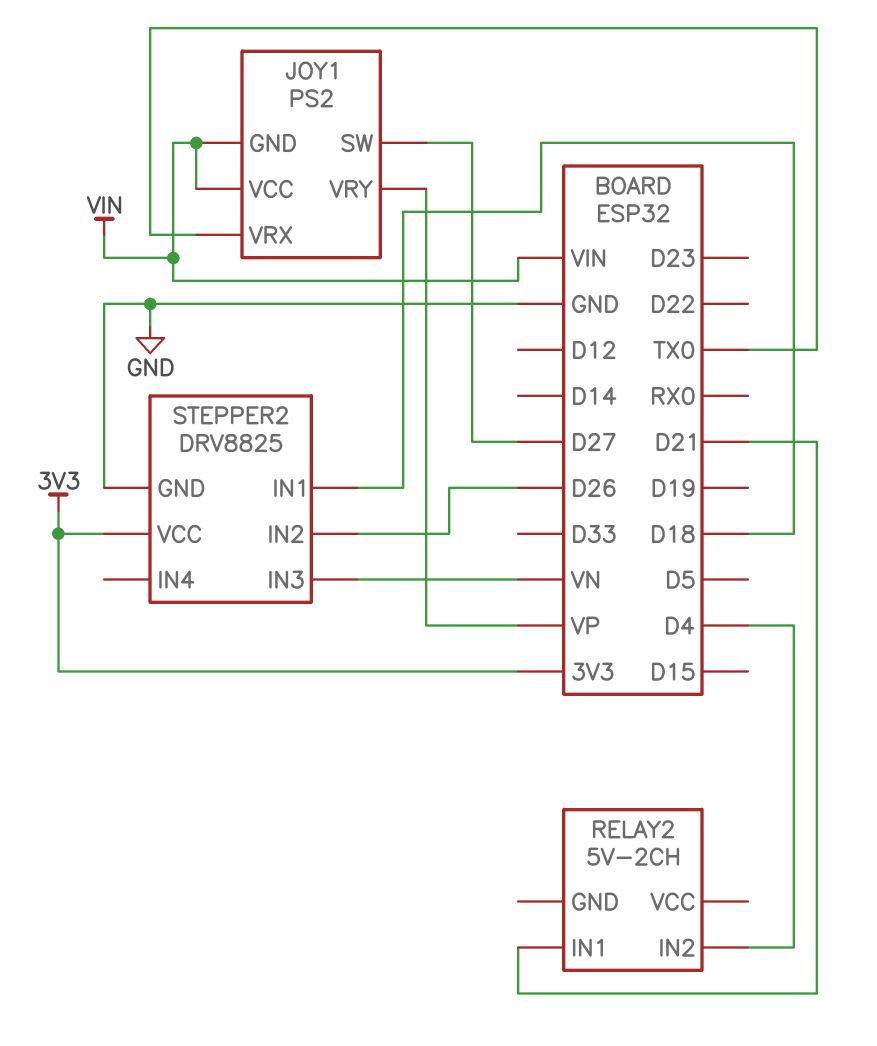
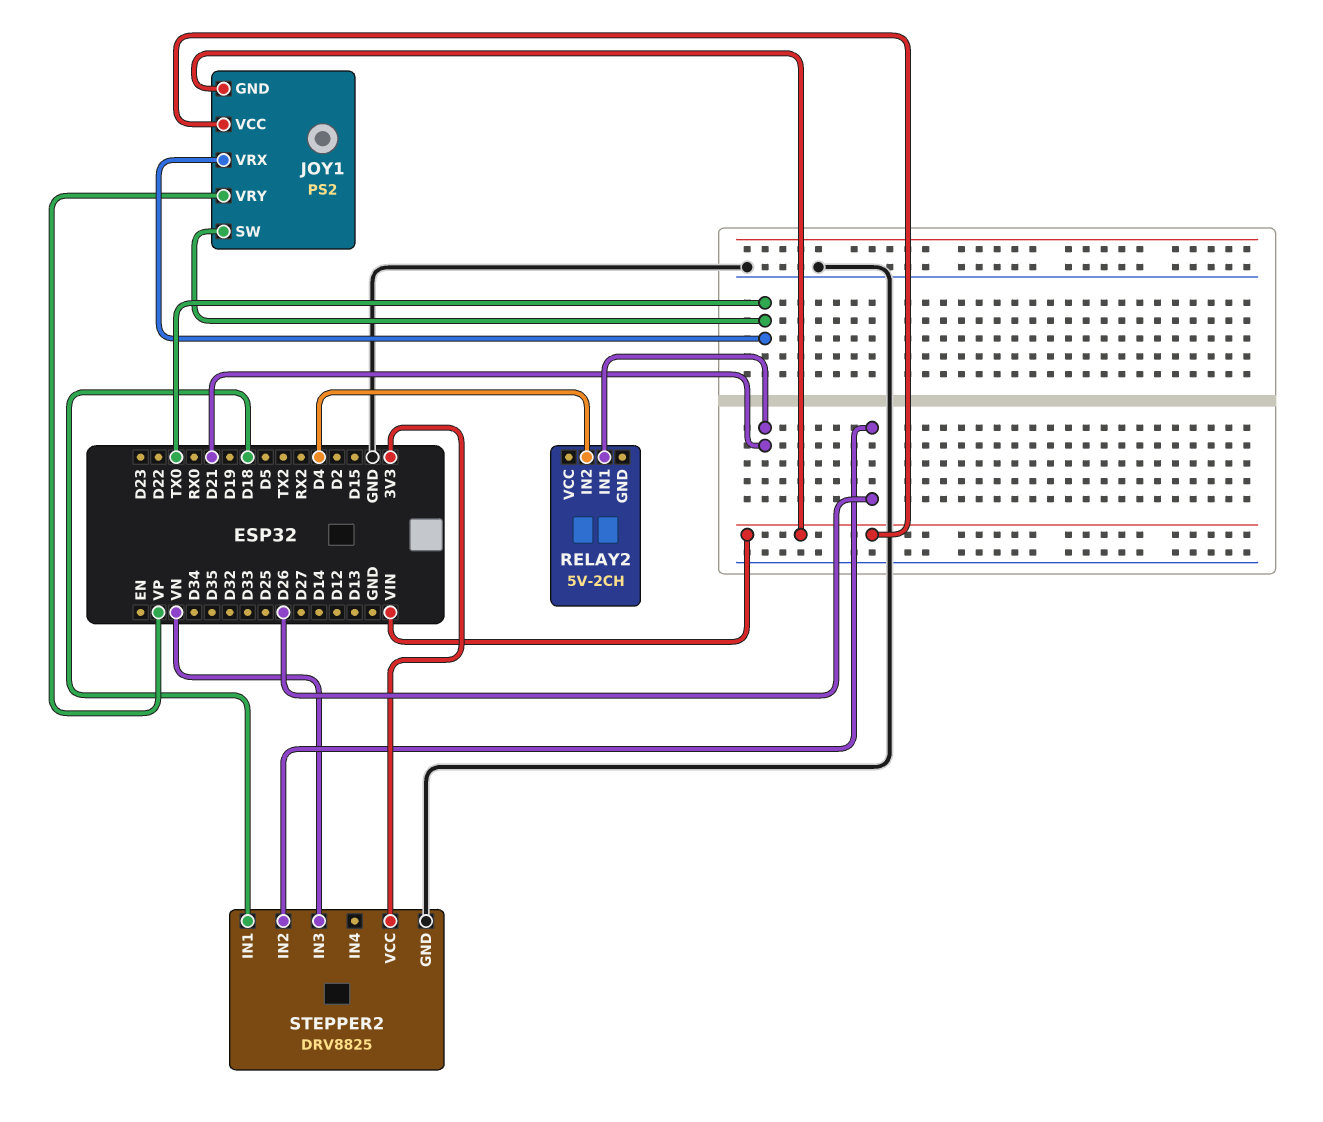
JOY1 pin SW: D27 -> TX0

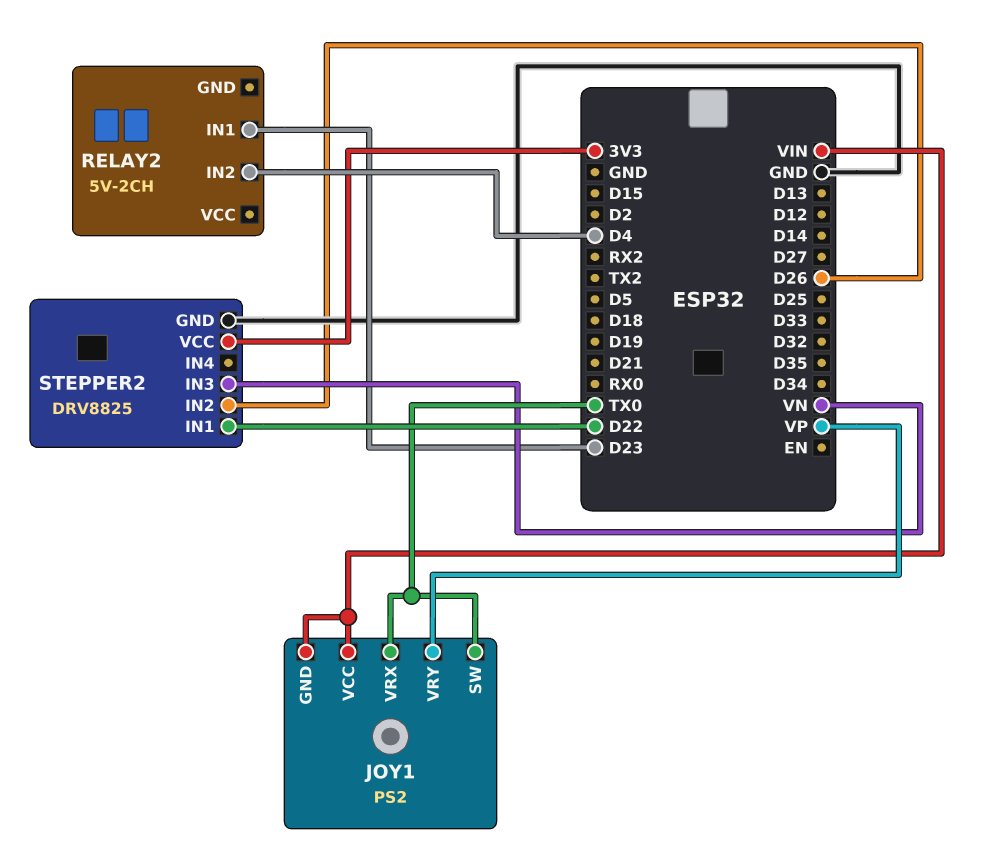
RELAY2 pin IN1: D21 -> D23
STEPPER2 pin IN1: D18 -> D22

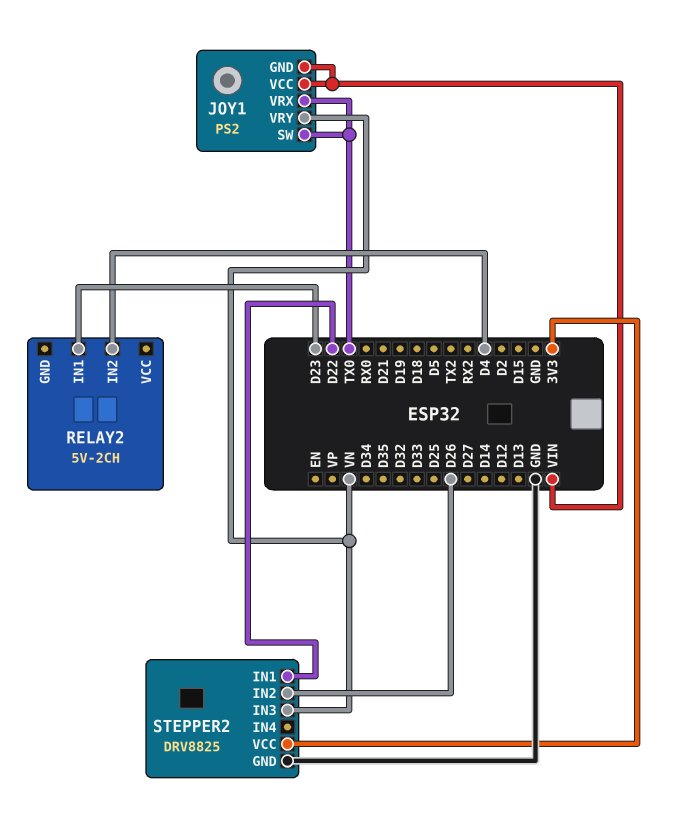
JOY1 pin VRY: VP -> VN

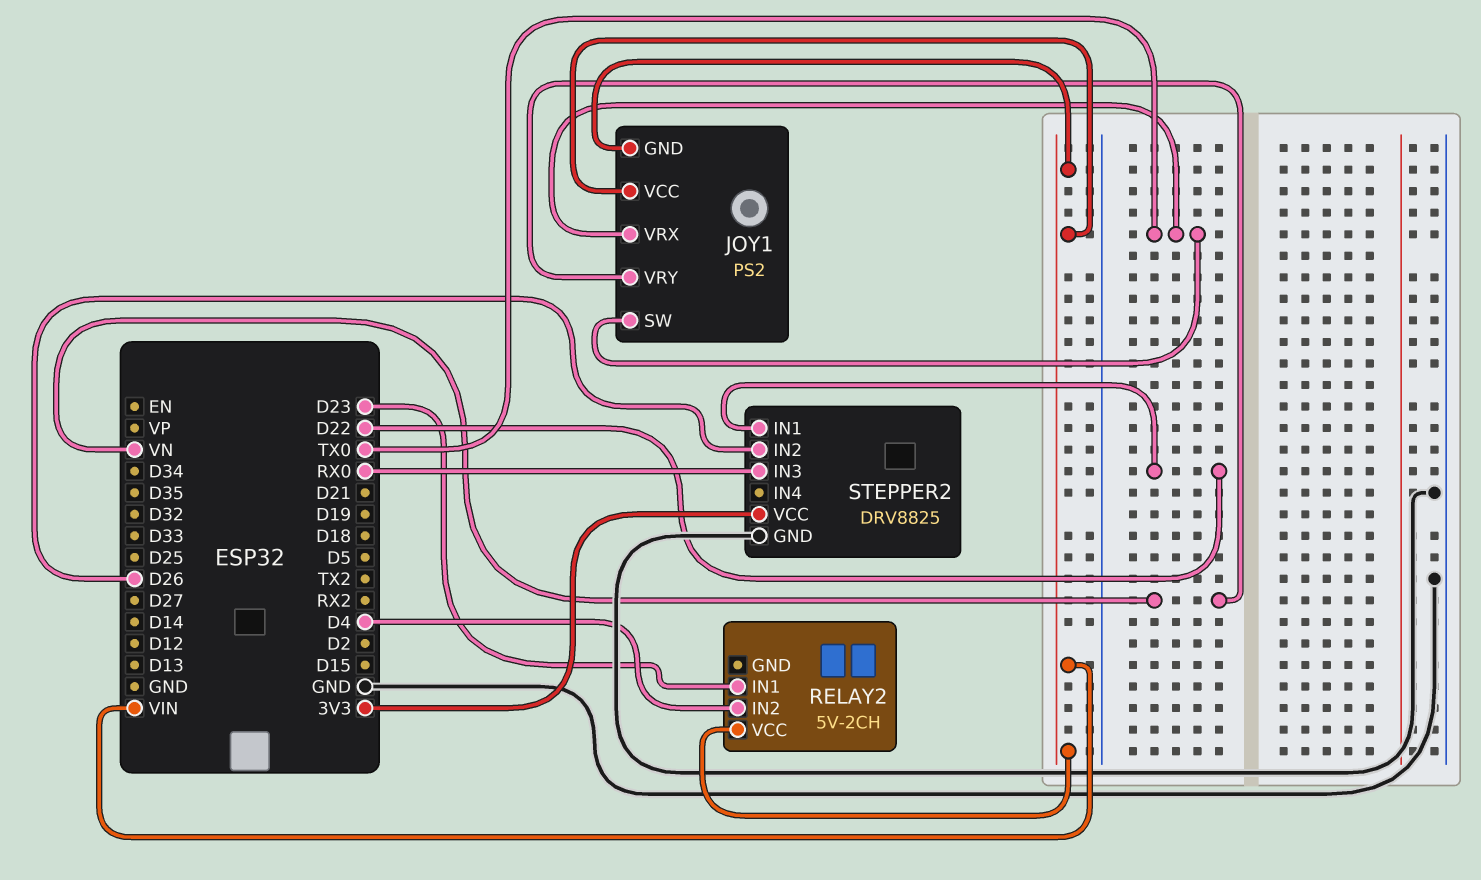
RELAY2 pin VCC: none -> VIN
STEPPER2 pin IN3: VN -> RX0

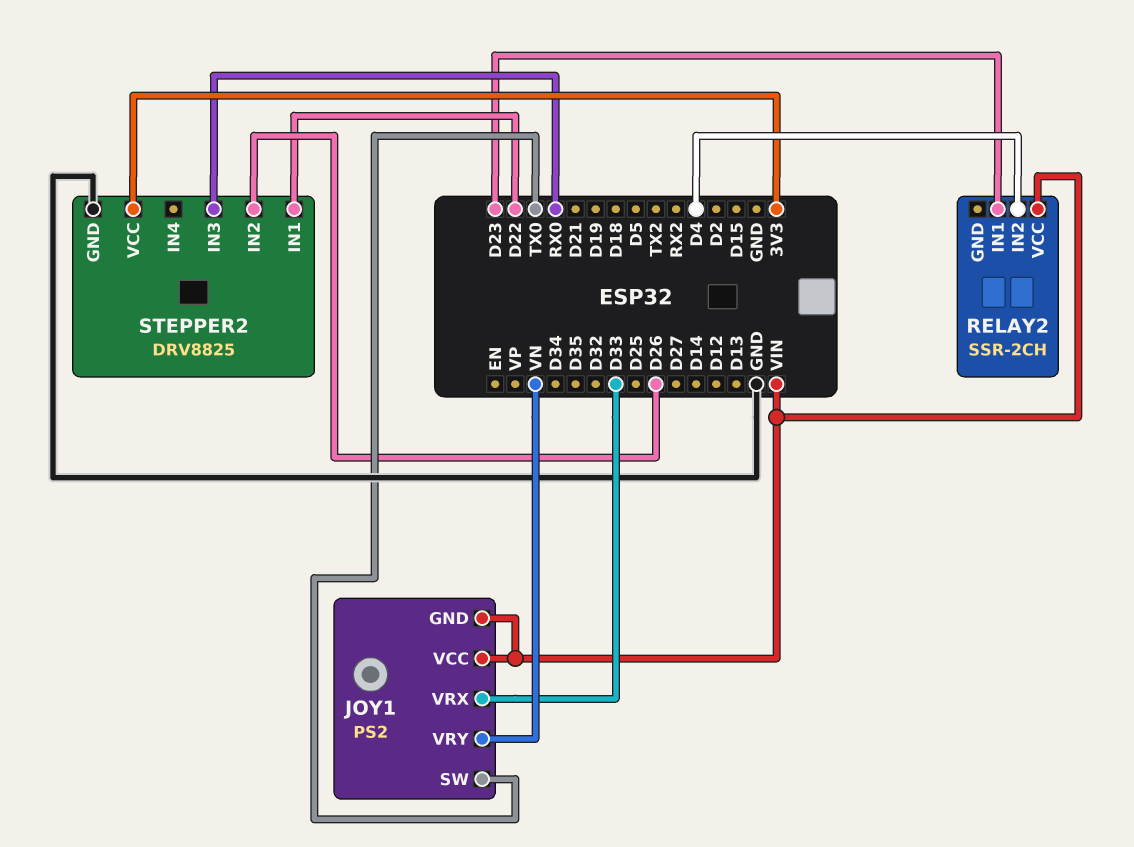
JOY1 pin VRX: TX0 -> D33
RELAY2: 5V-2CH -> SSR-2CH

